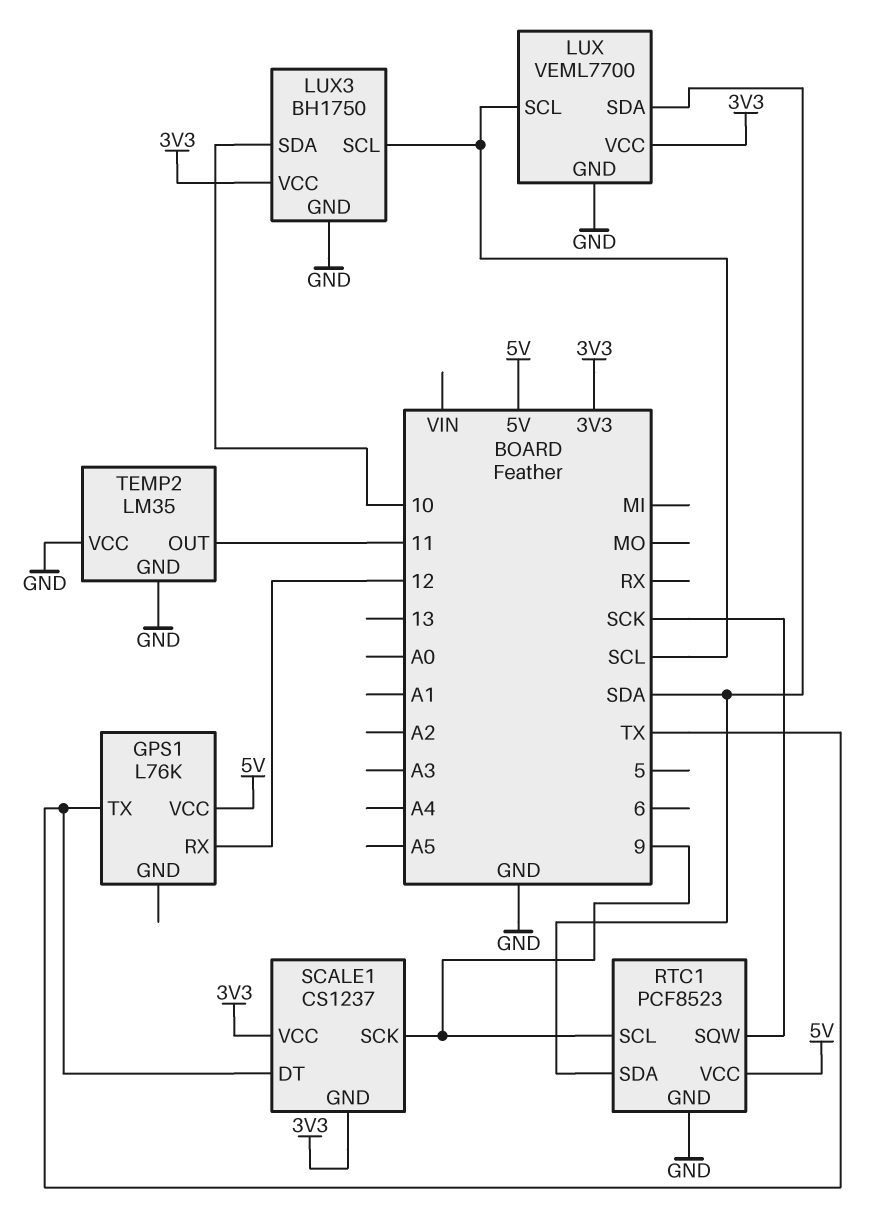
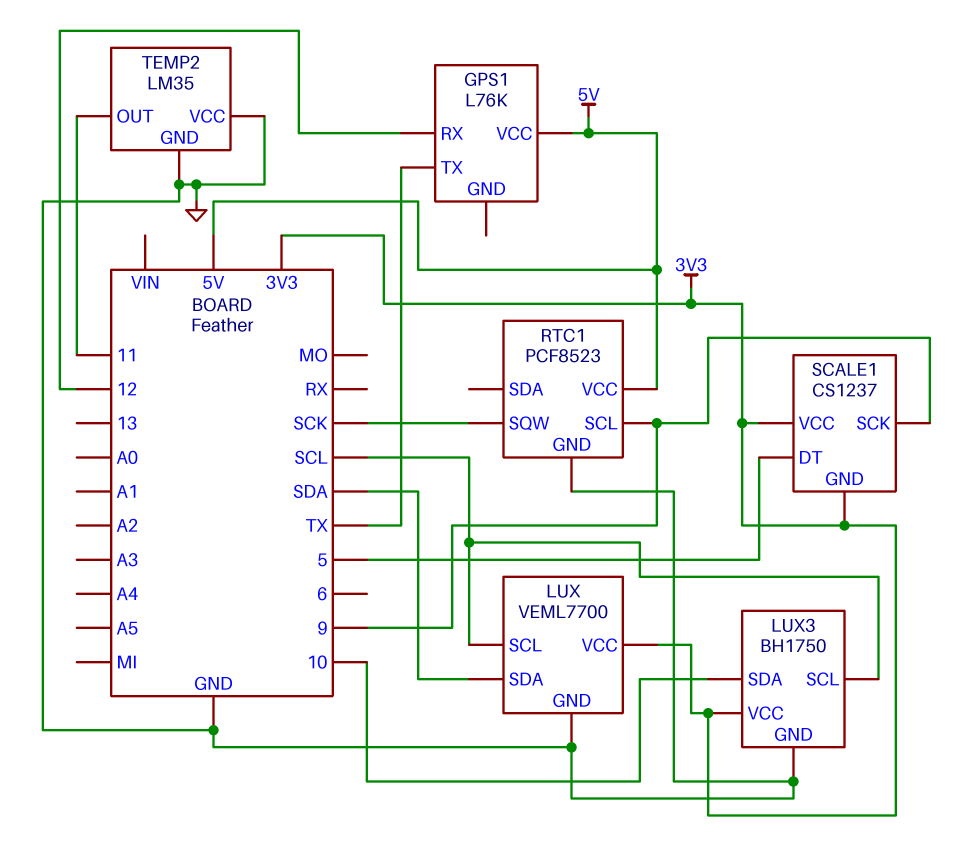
RTC1 pin SDA: SDA -> none
SCALE1 pin DT: TX -> 5

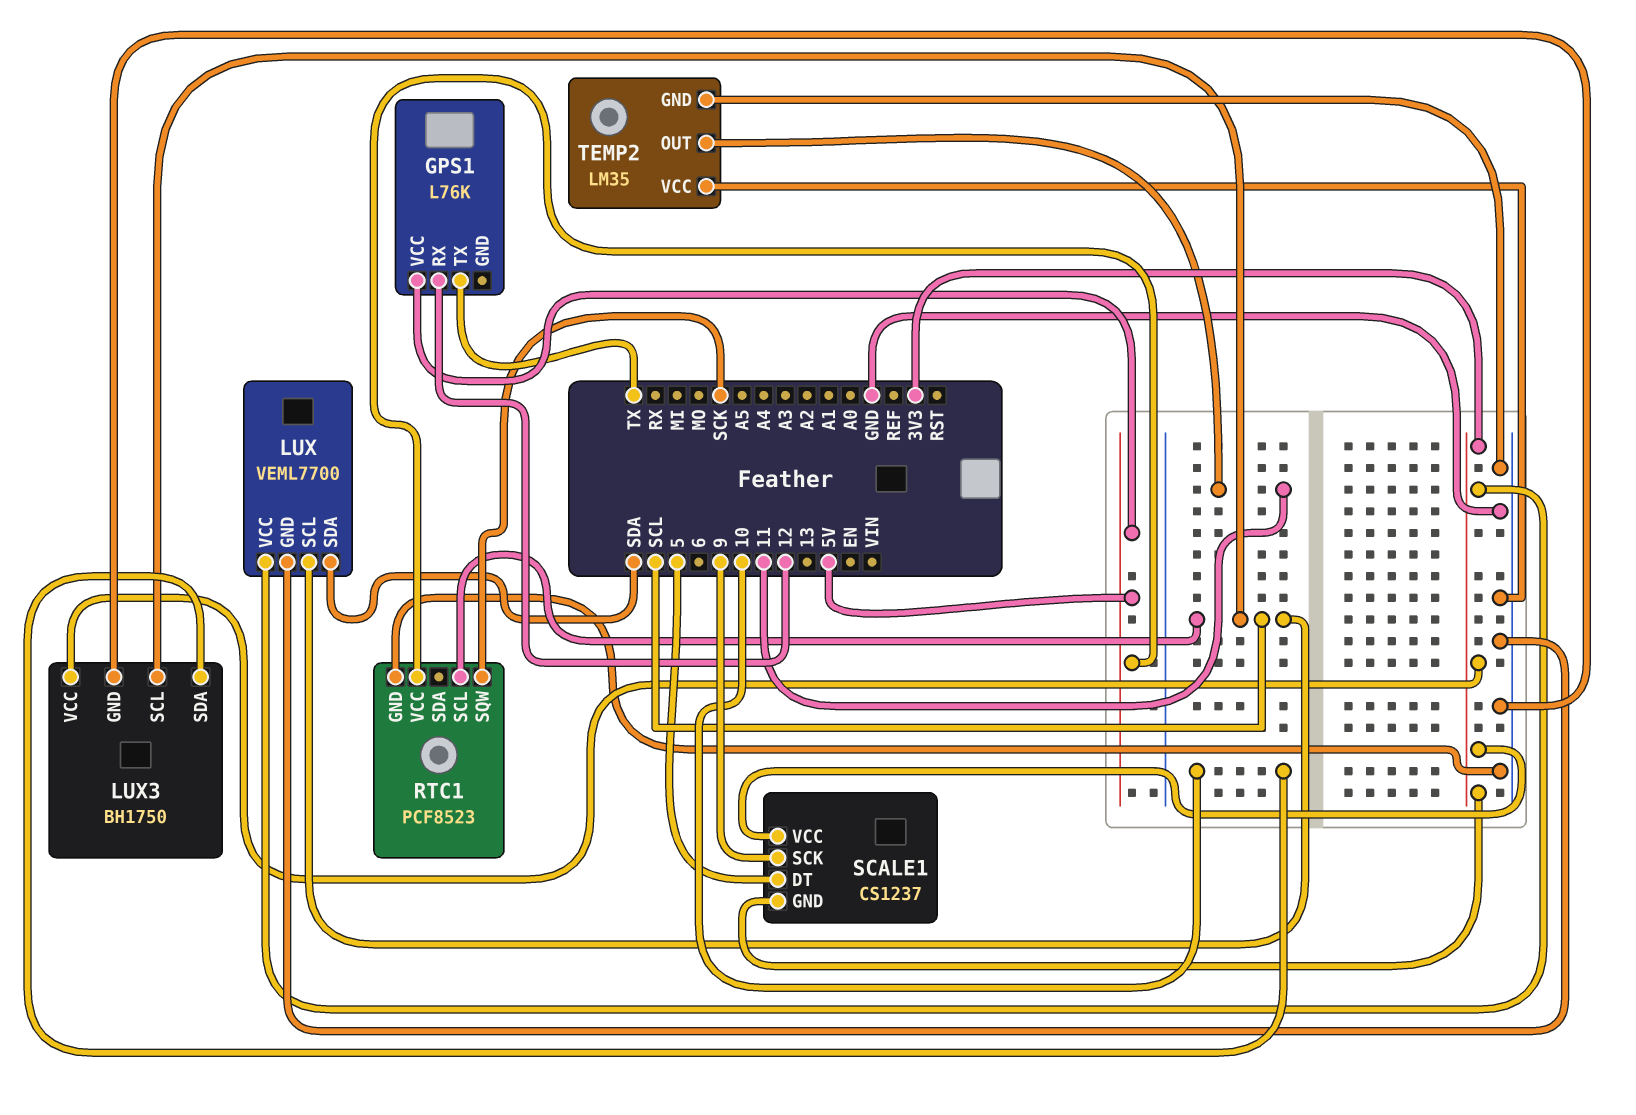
RTC1 pin SCL: 9 -> SCL

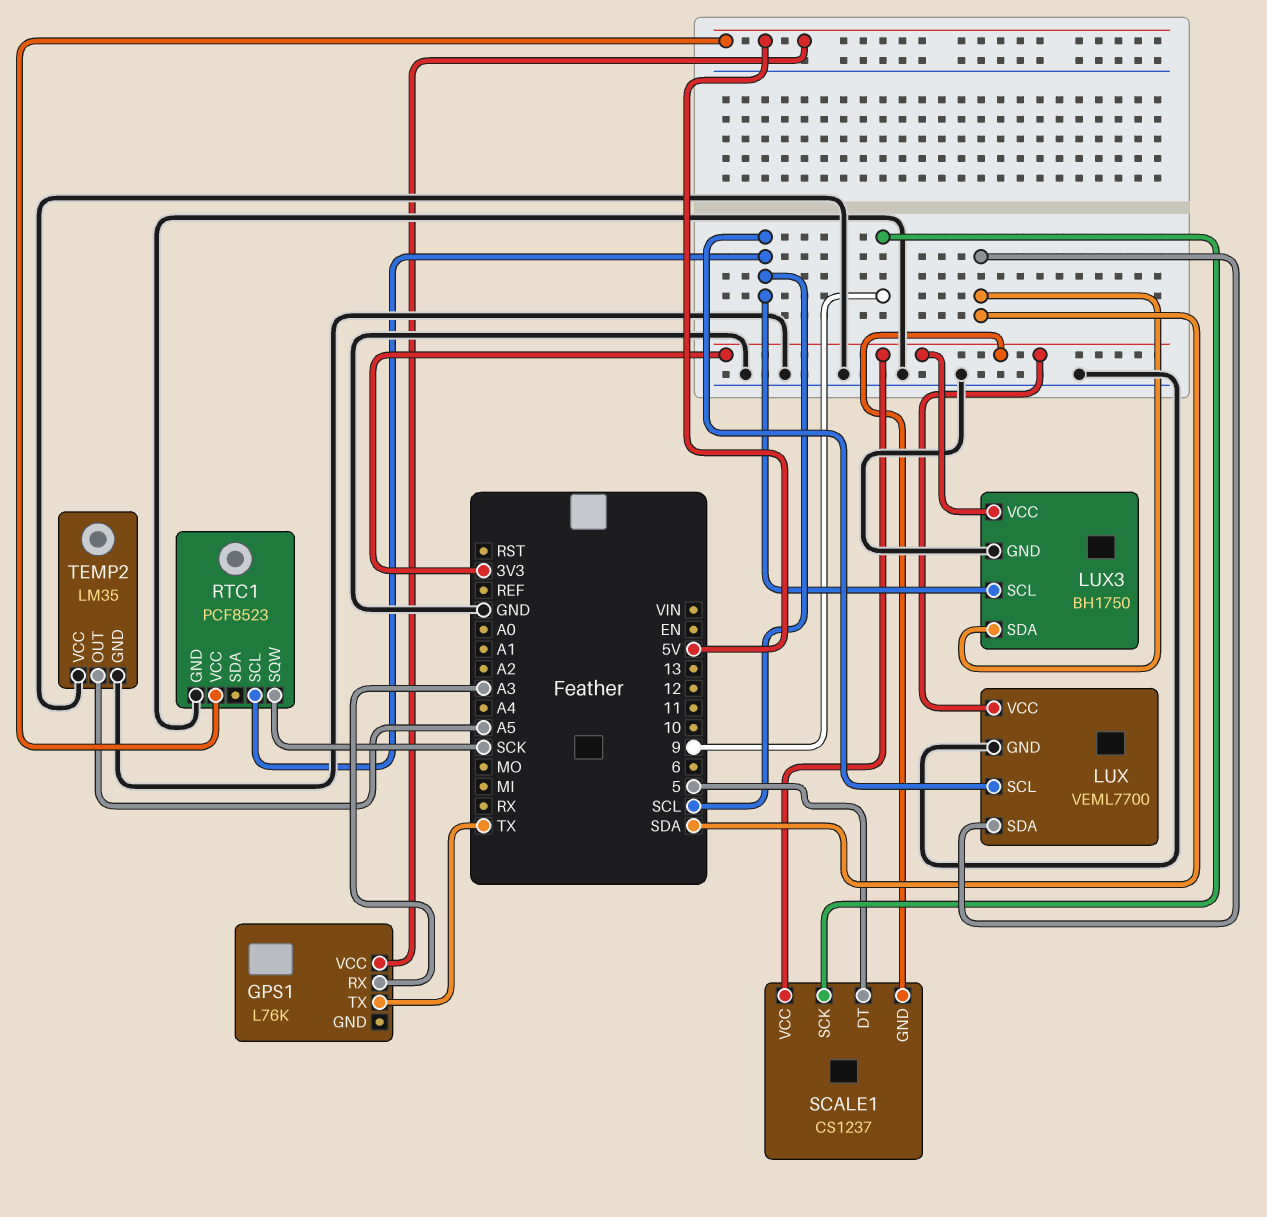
GPS1 pin RX: 12 -> A3
LUX3 pin SDA: 10 -> SDA
TEMP2 pin OUT: 11 -> A5

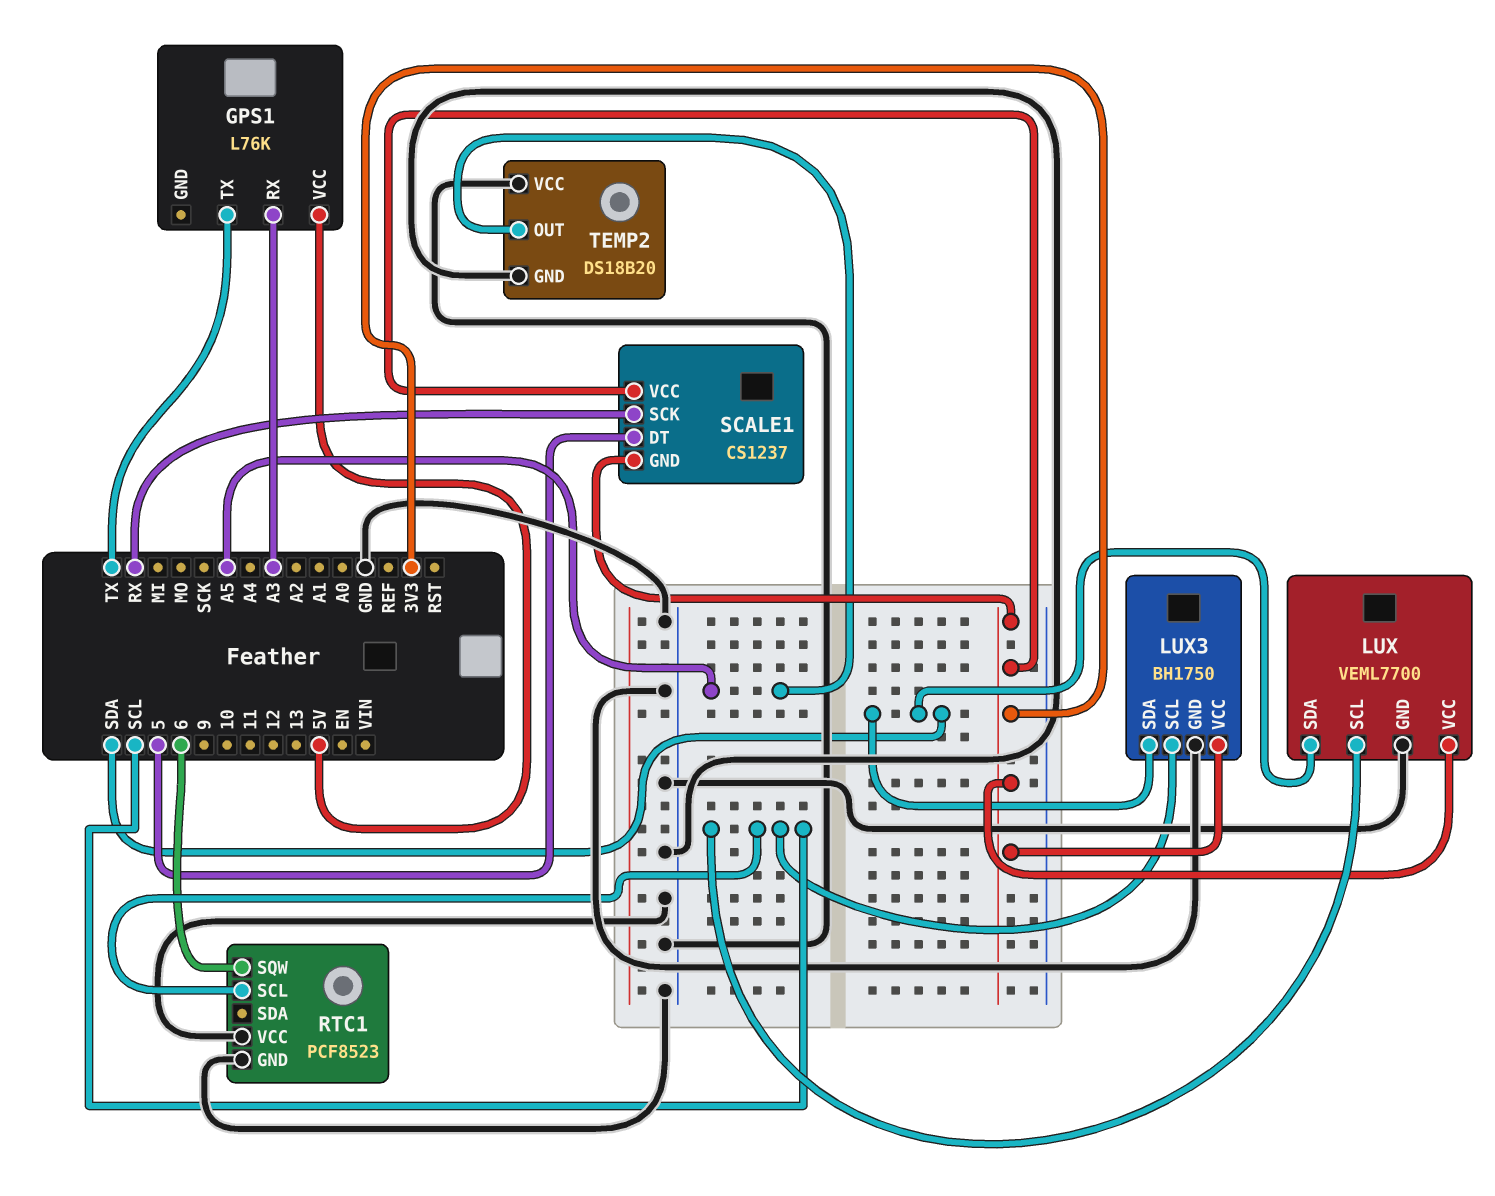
RTC1 pin SQW: SCK -> 6
RTC1 pin VCC: 5V -> GND
SCALE1 pin SCK: 9 -> RX
TEMP2: LM35 -> DS18B20

